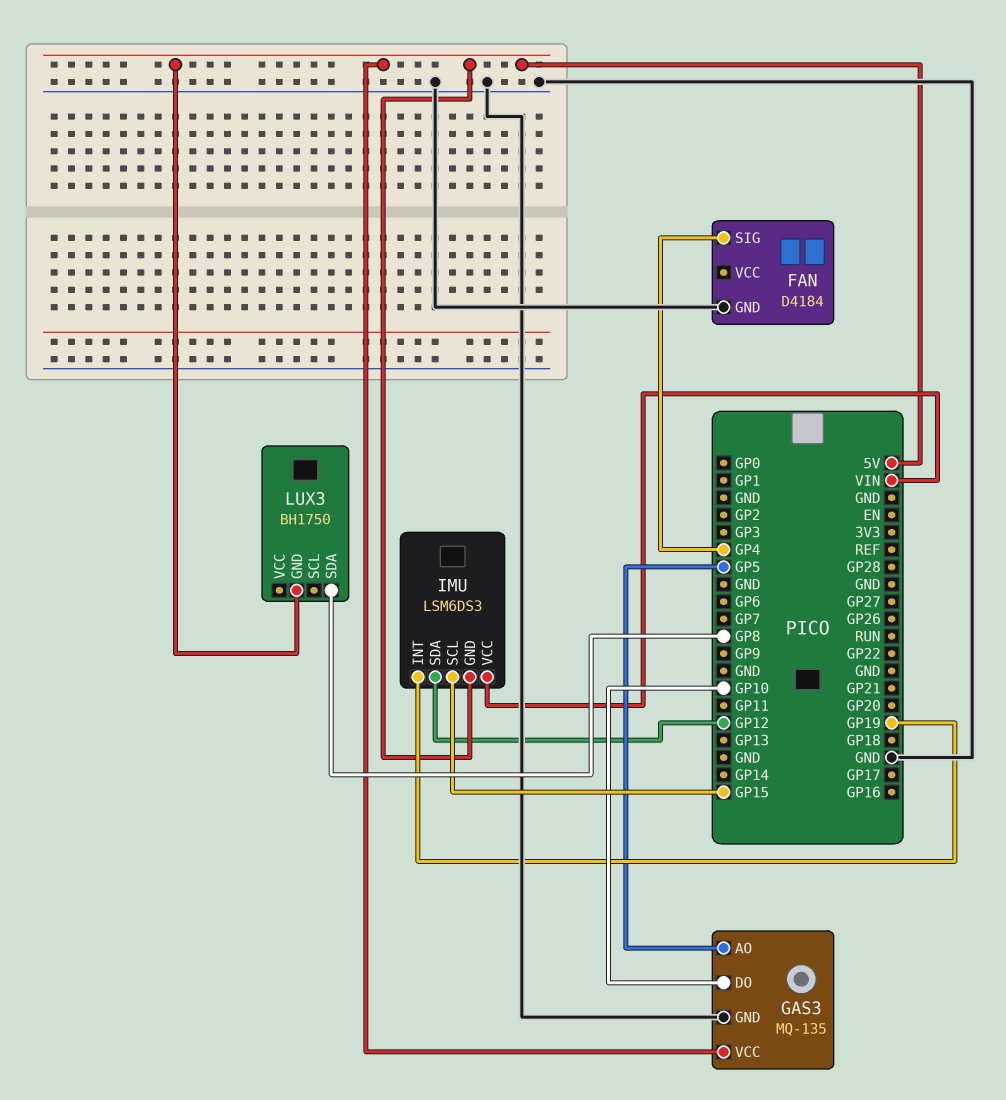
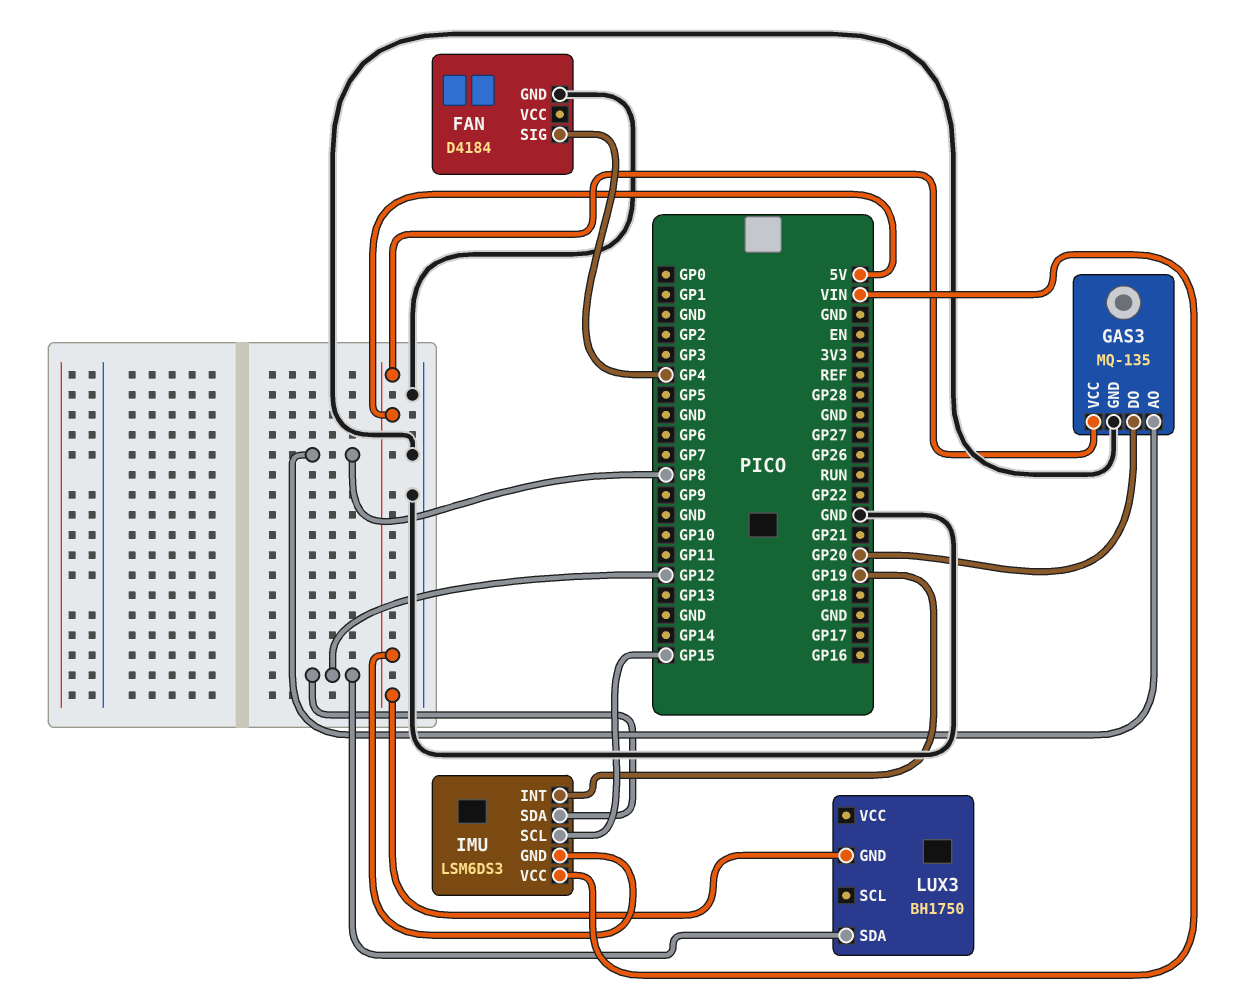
GAS3 pin AO: GP5 -> GP8
GAS3 pin DO: GP10 -> GP20
LUX3 pin SDA: GP8 -> GP12

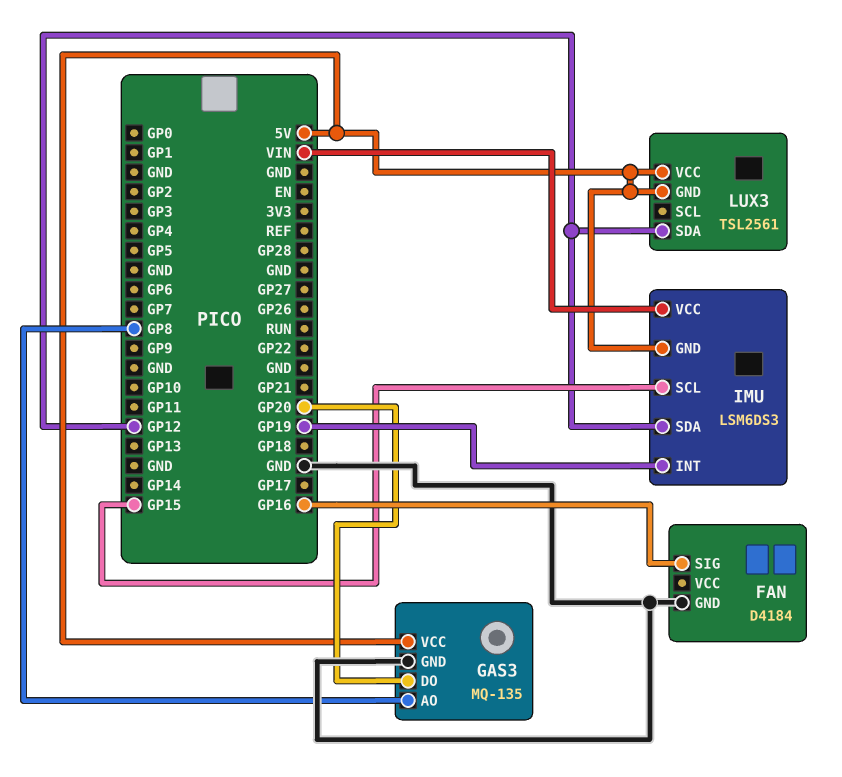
FAN pin SIG: GP4 -> GP16
LUX3: BH1750 -> TSL2561
LUX3 pin VCC: none -> 5V

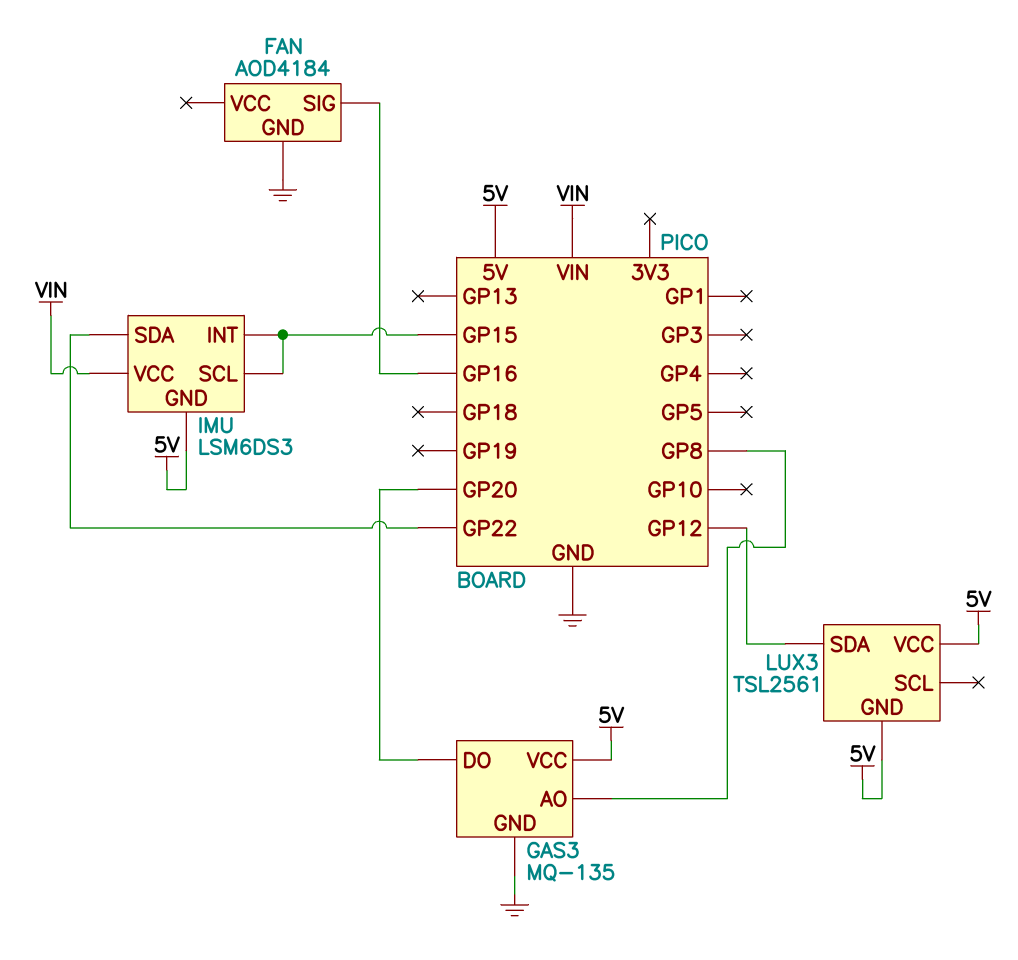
FAN: D4184 -> AOD4184
IMU pin INT: GP19 -> GP15
IMU pin SDA: GP12 -> GP22

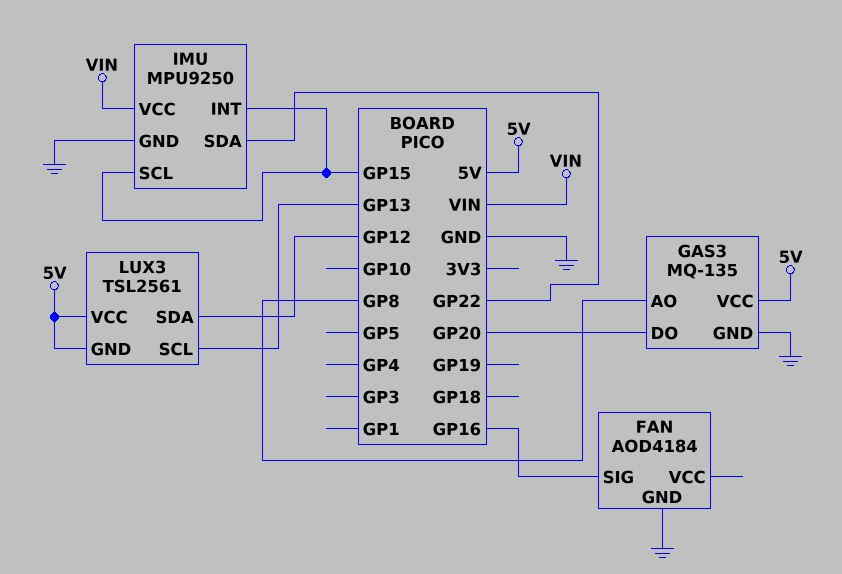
IMU: LSM6DS3 -> MPU9250
IMU pin GND: 5V -> GND
LUX3 pin SCL: none -> GP13

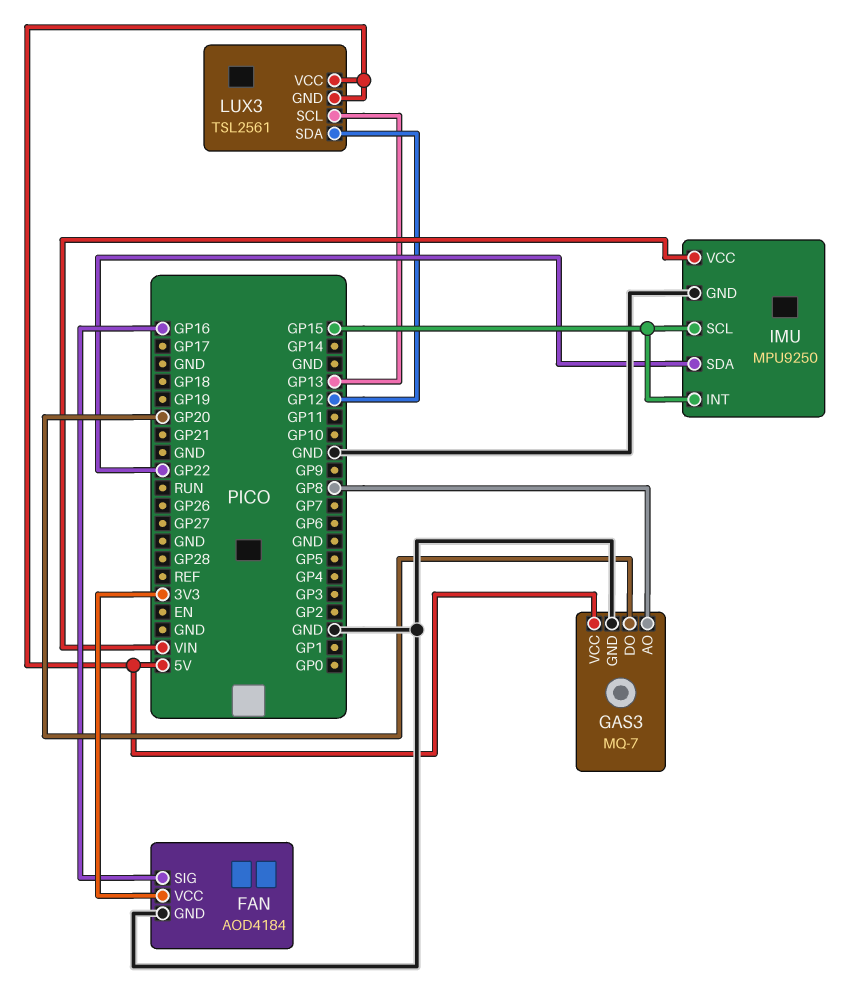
FAN pin VCC: none -> 3V3
GAS3: MQ-135 -> MQ-7

